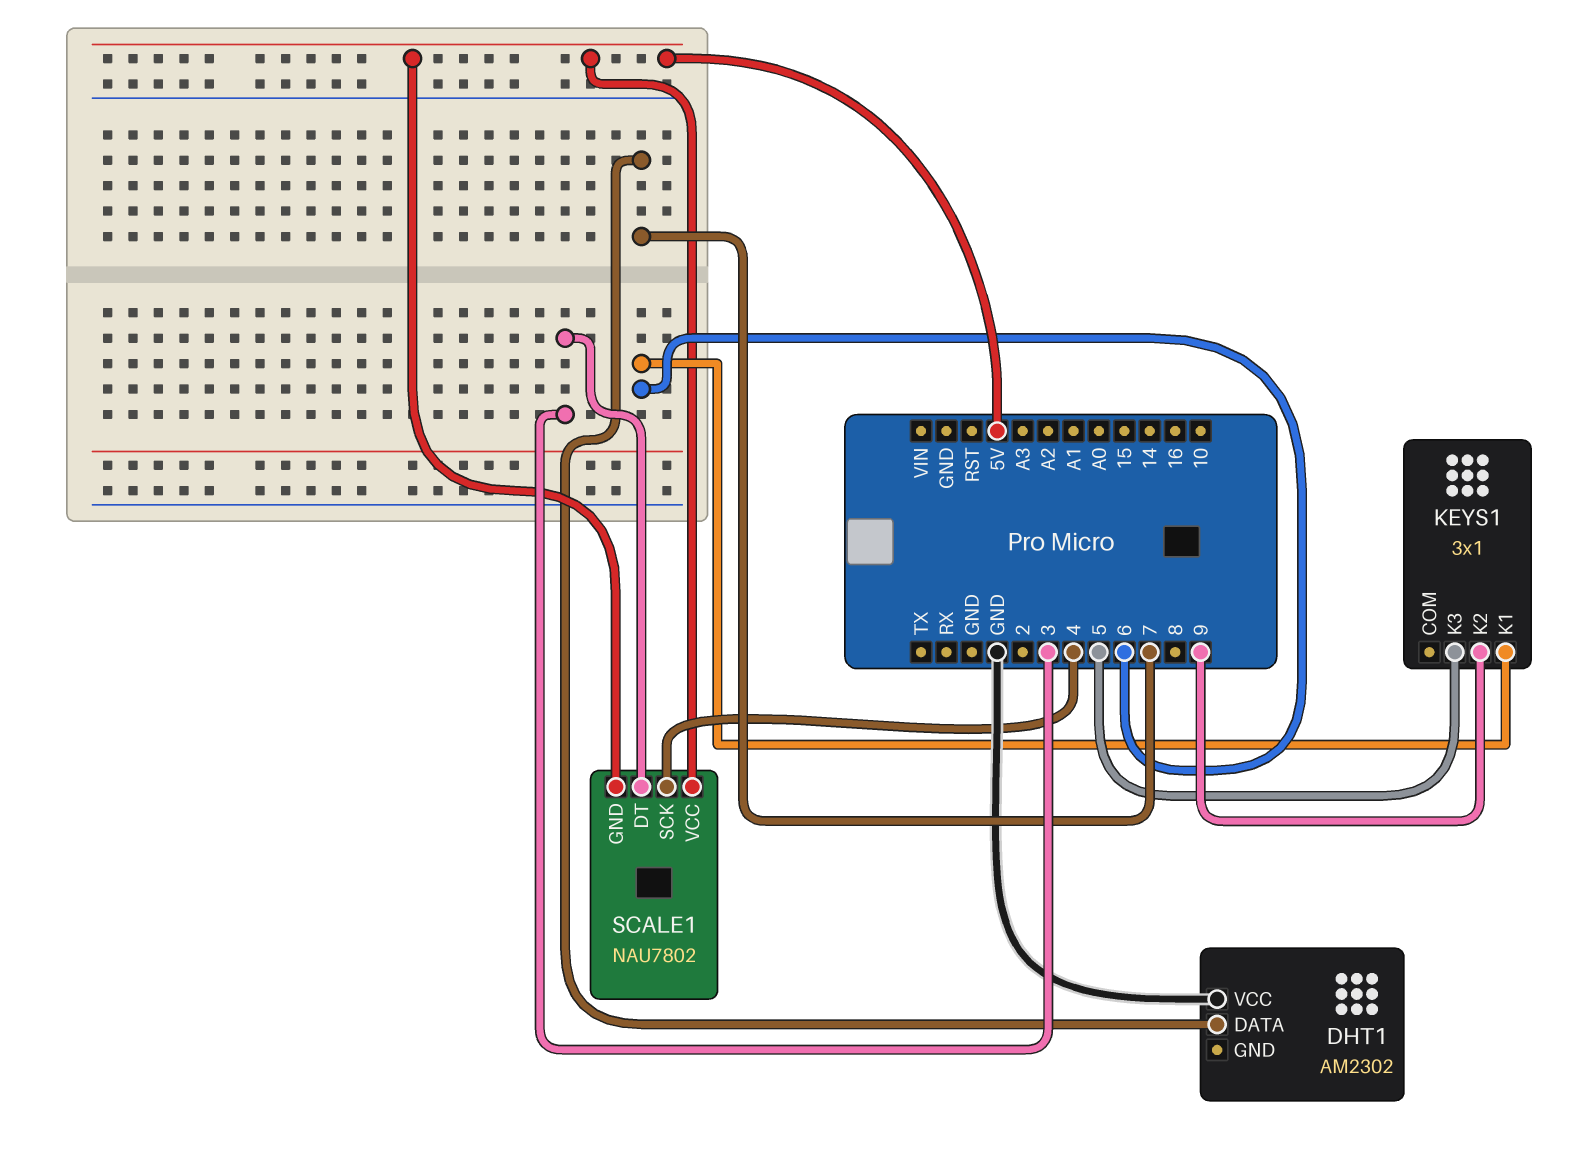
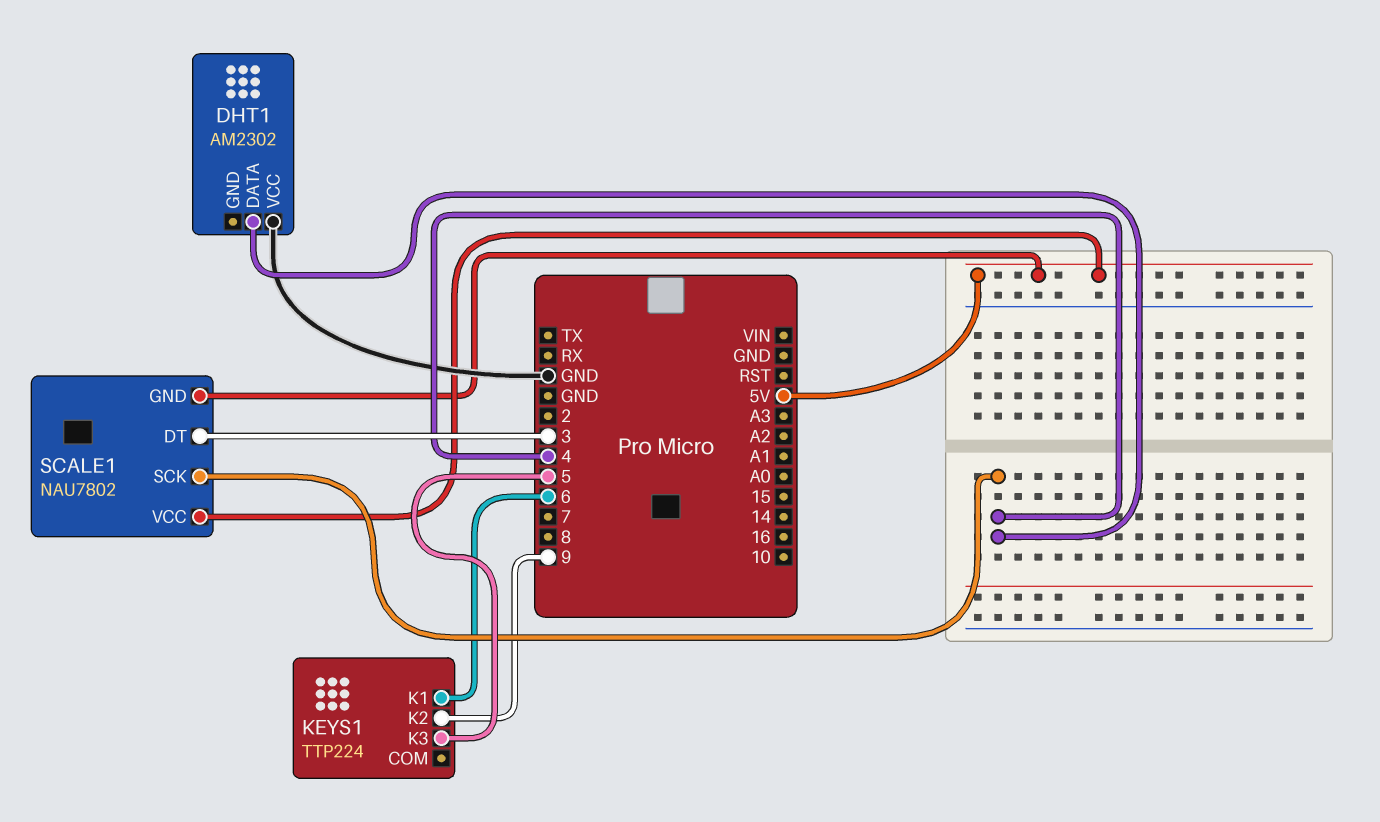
DHT1 pin DATA: 7 -> 4
KEYS1: 3x1 -> TTP224

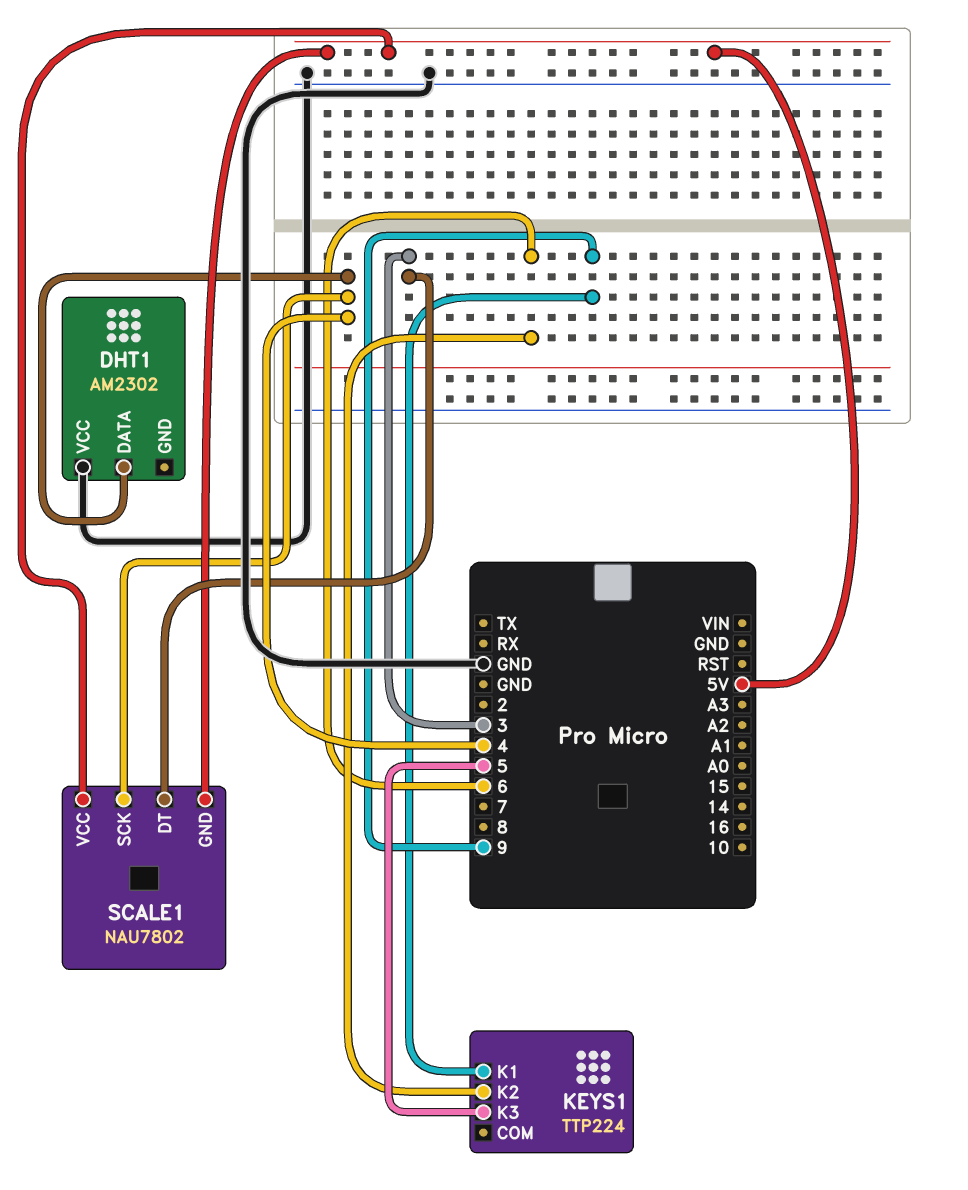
KEYS1 pin K1: 6 -> 9
KEYS1 pin K2: 9 -> 6

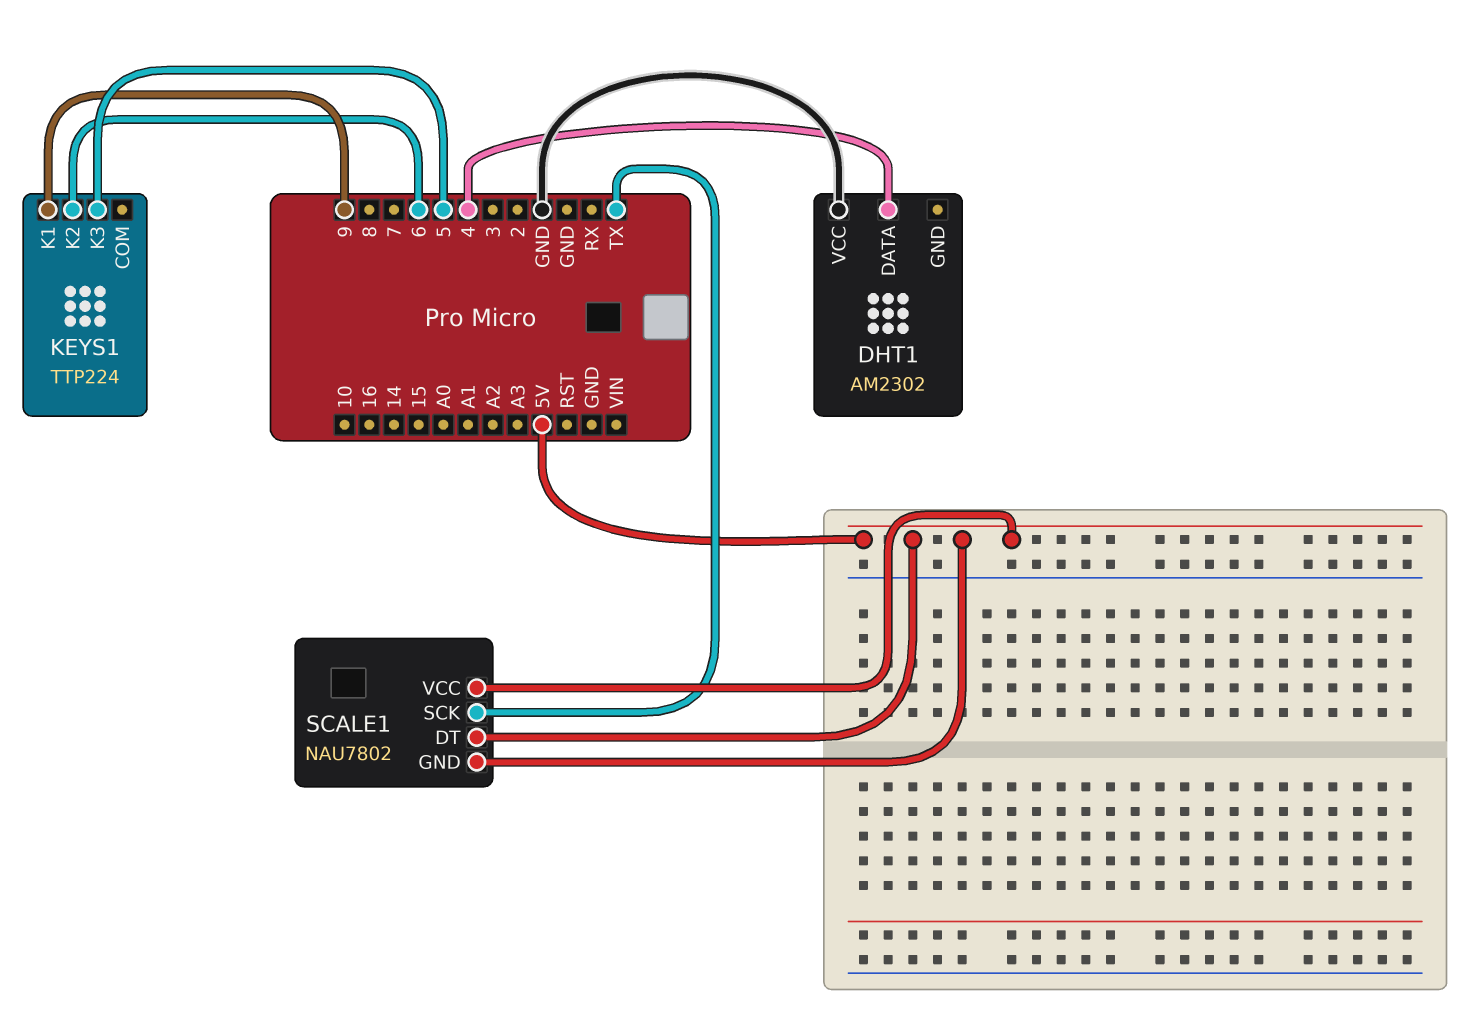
SCALE1 pin DT: 3 -> 5V
SCALE1 pin SCK: 4 -> TX

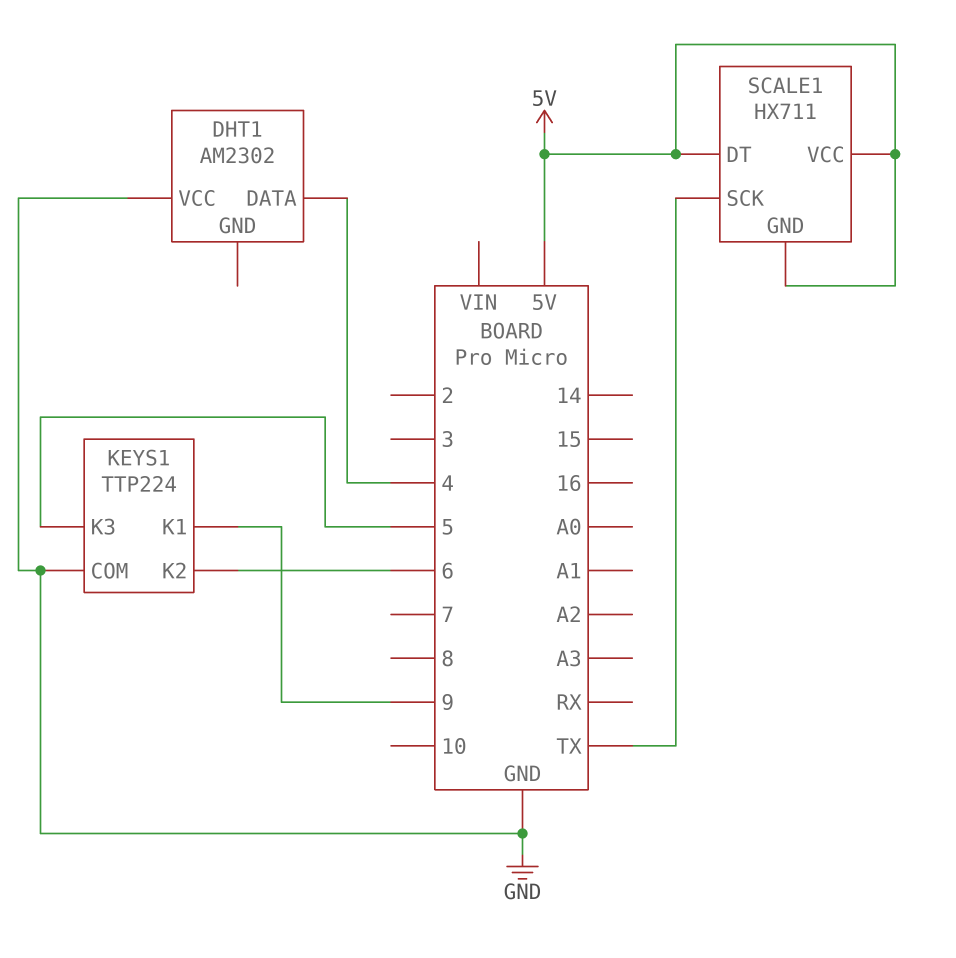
KEYS1 pin COM: none -> GND
SCALE1: NAU7802 -> HX711

